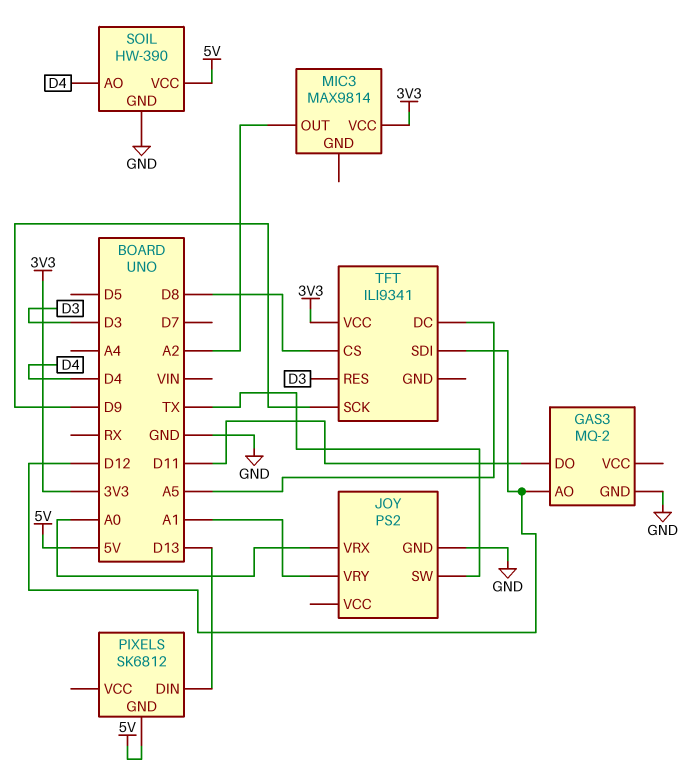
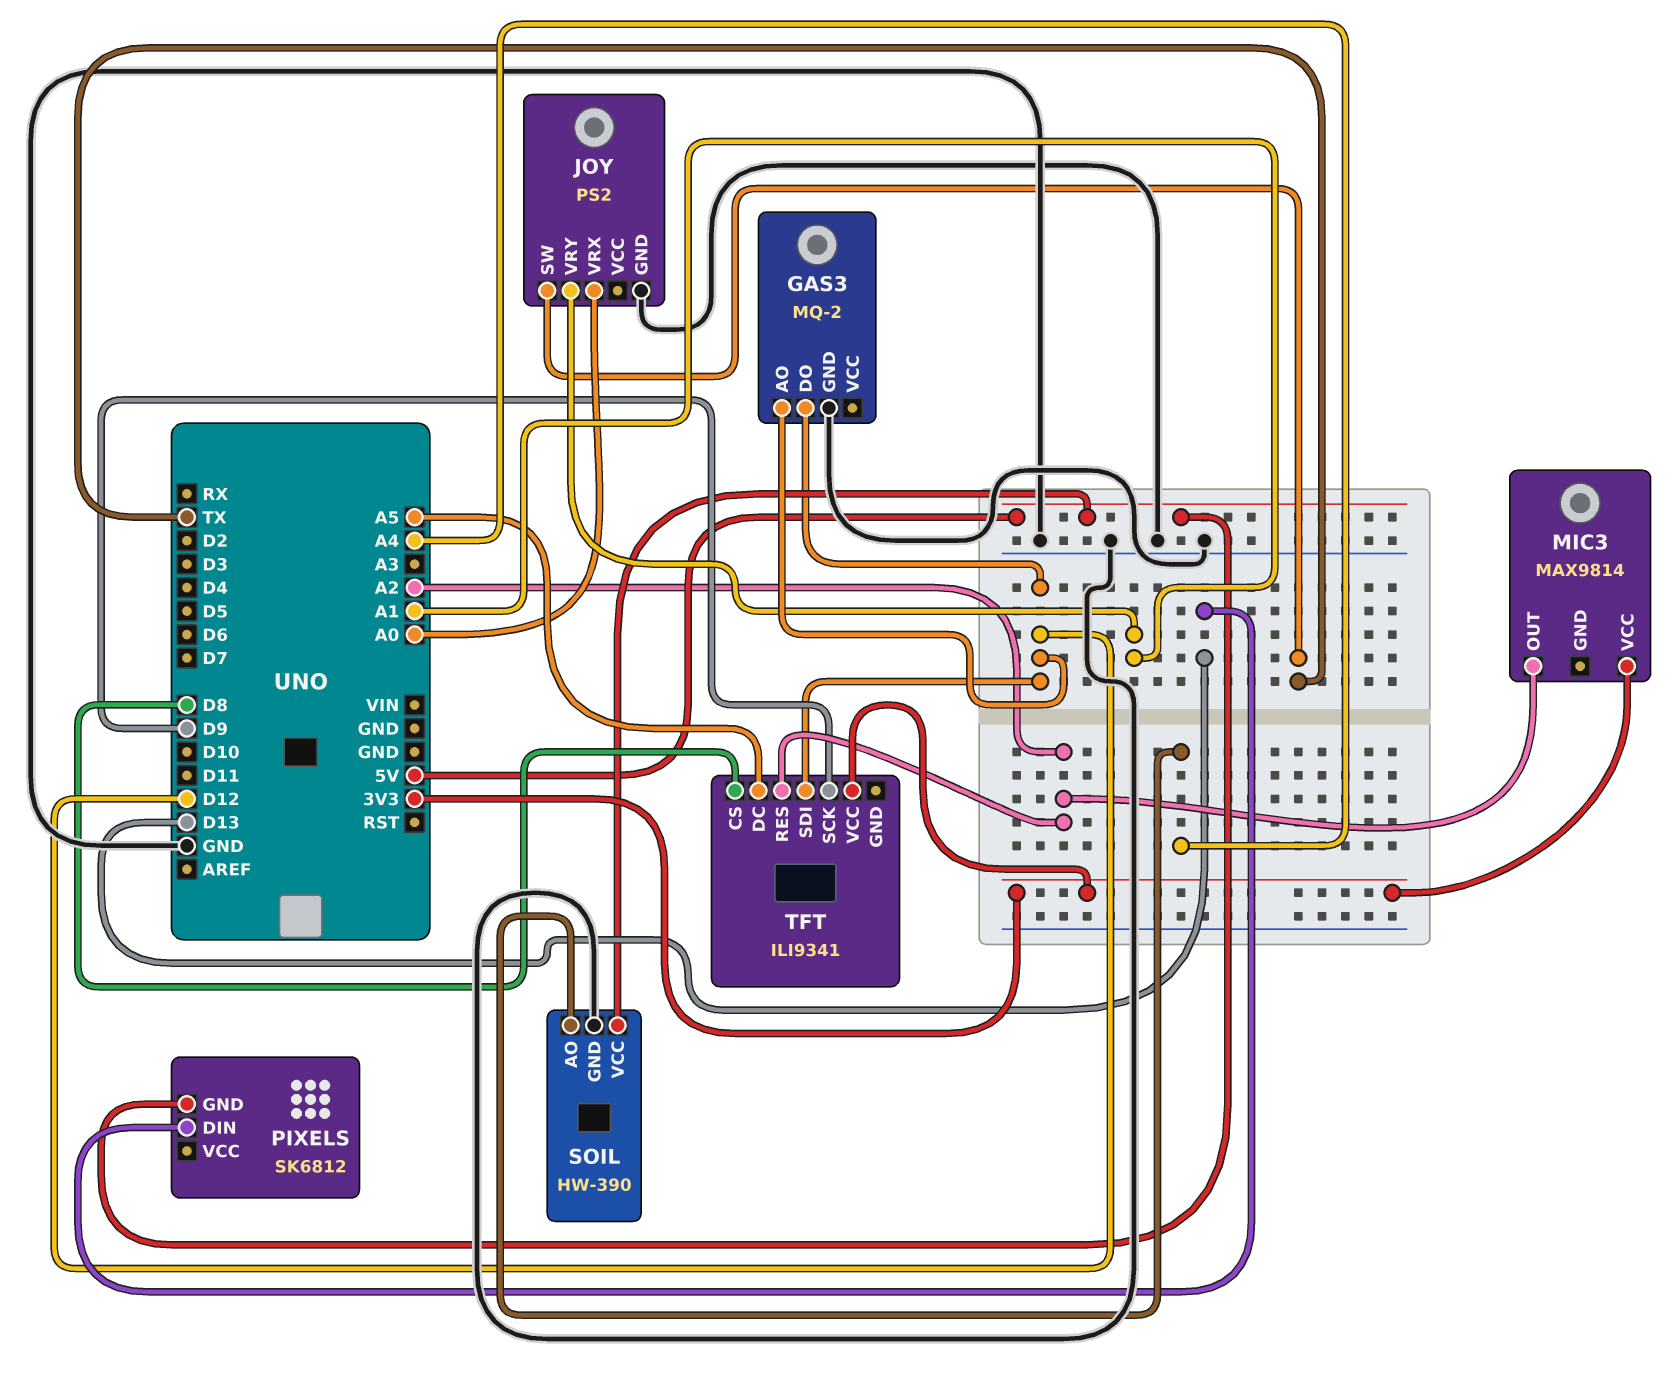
GAS3 pin DO: D11 -> D12
SOIL pin AO: D4 -> A4
TFT pin RES: D3 -> A2

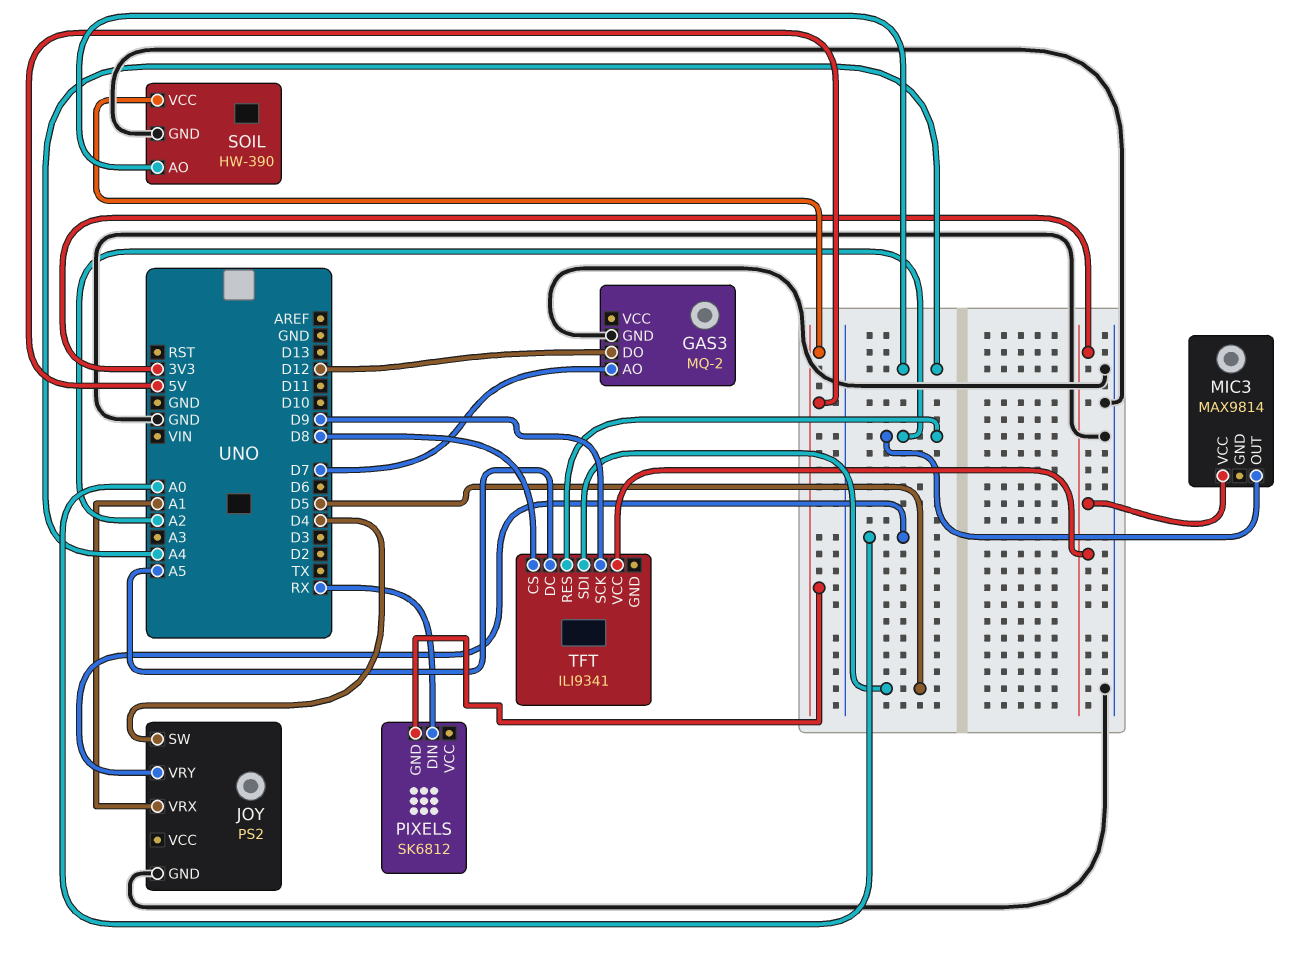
GAS3 pin AO: D12 -> D7
JOY pin SW: TX -> D4
JOY pin VRX: A0 -> A1
JOY pin VRY: A1 -> A0
PIXELS pin DIN: D13 -> RX
TFT pin SDI: D12 -> D5

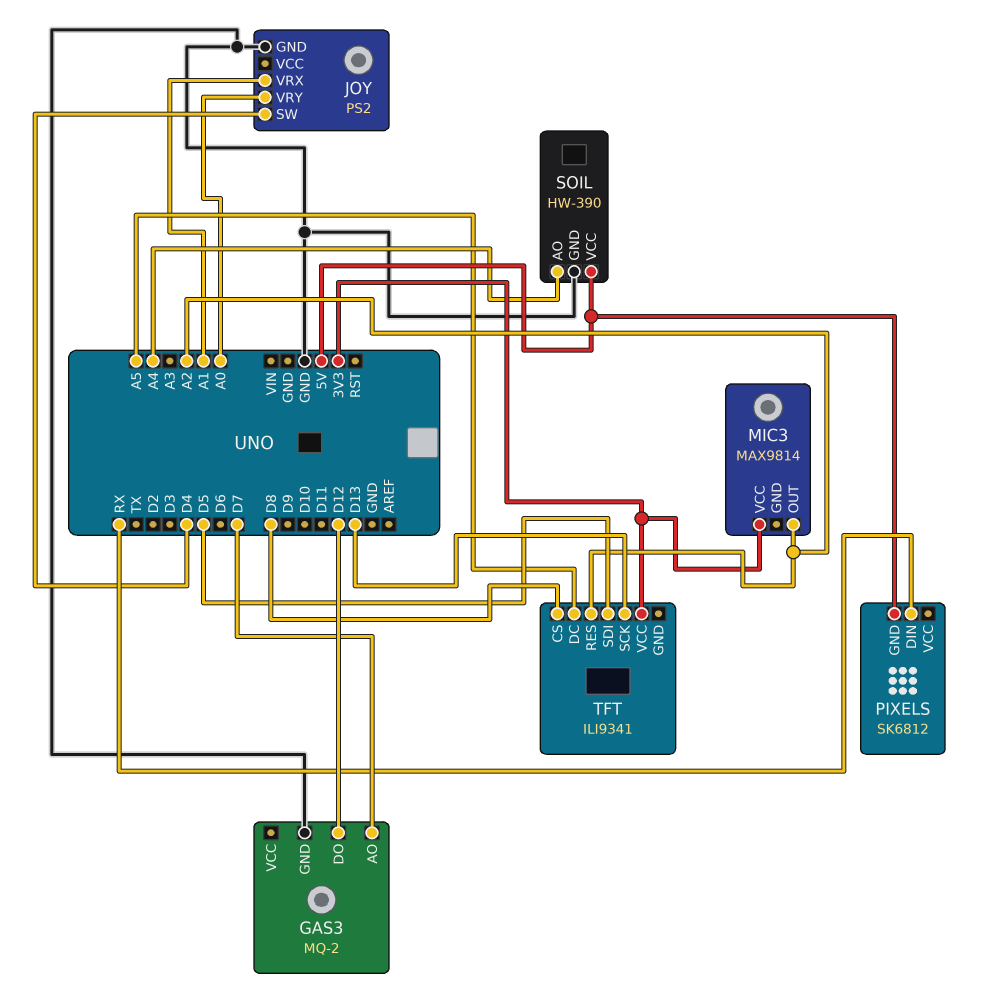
TFT pin SCK: D9 -> D13

